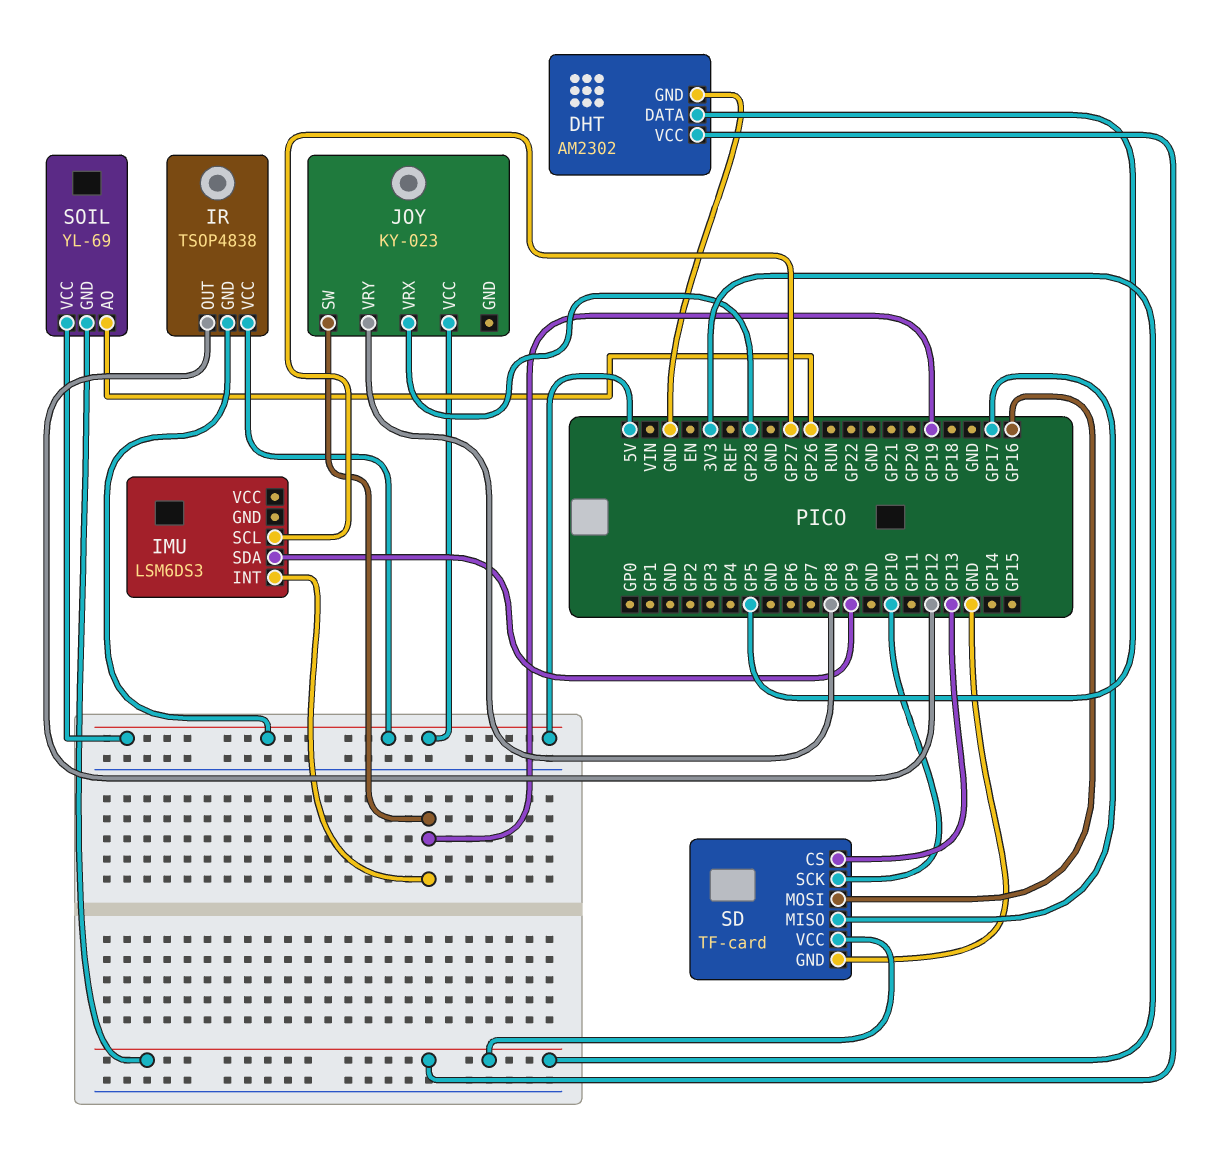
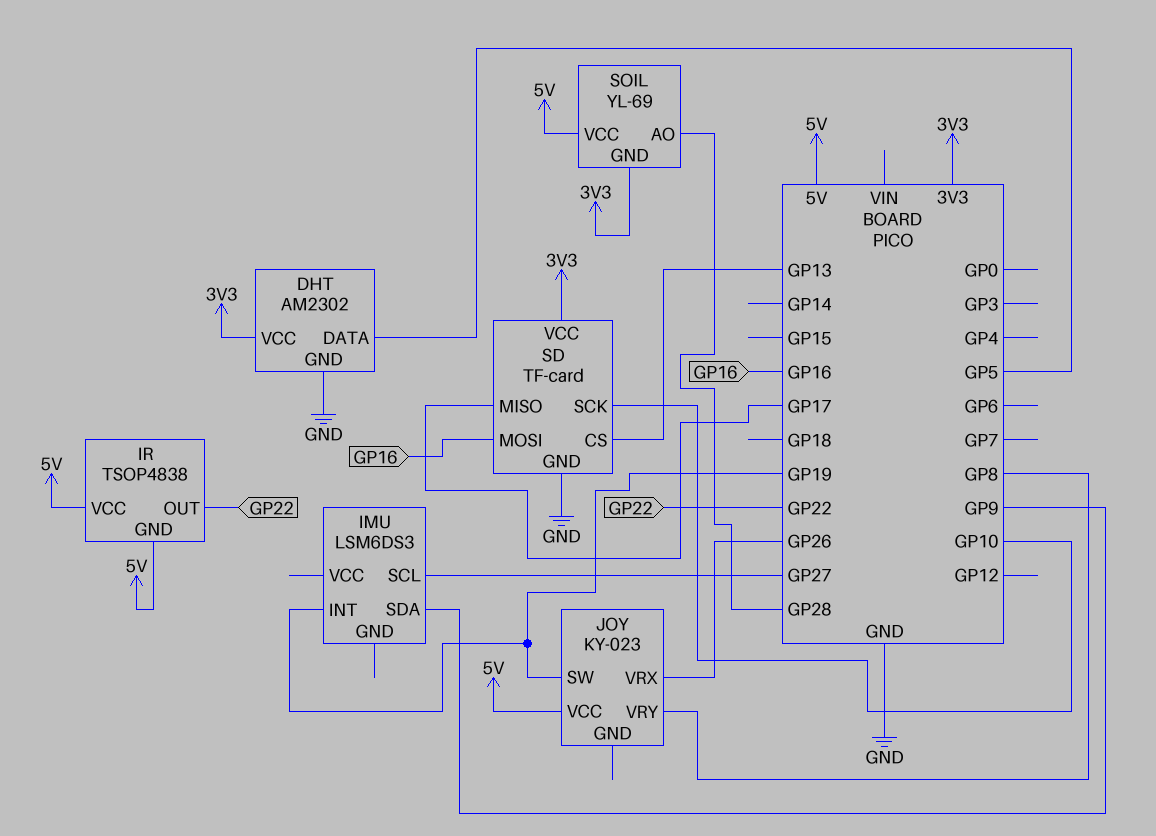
IR pin OUT: GP12 -> GP22
JOY pin VRX: GP28 -> GP26
SOIL pin AO: GP26 -> GP28

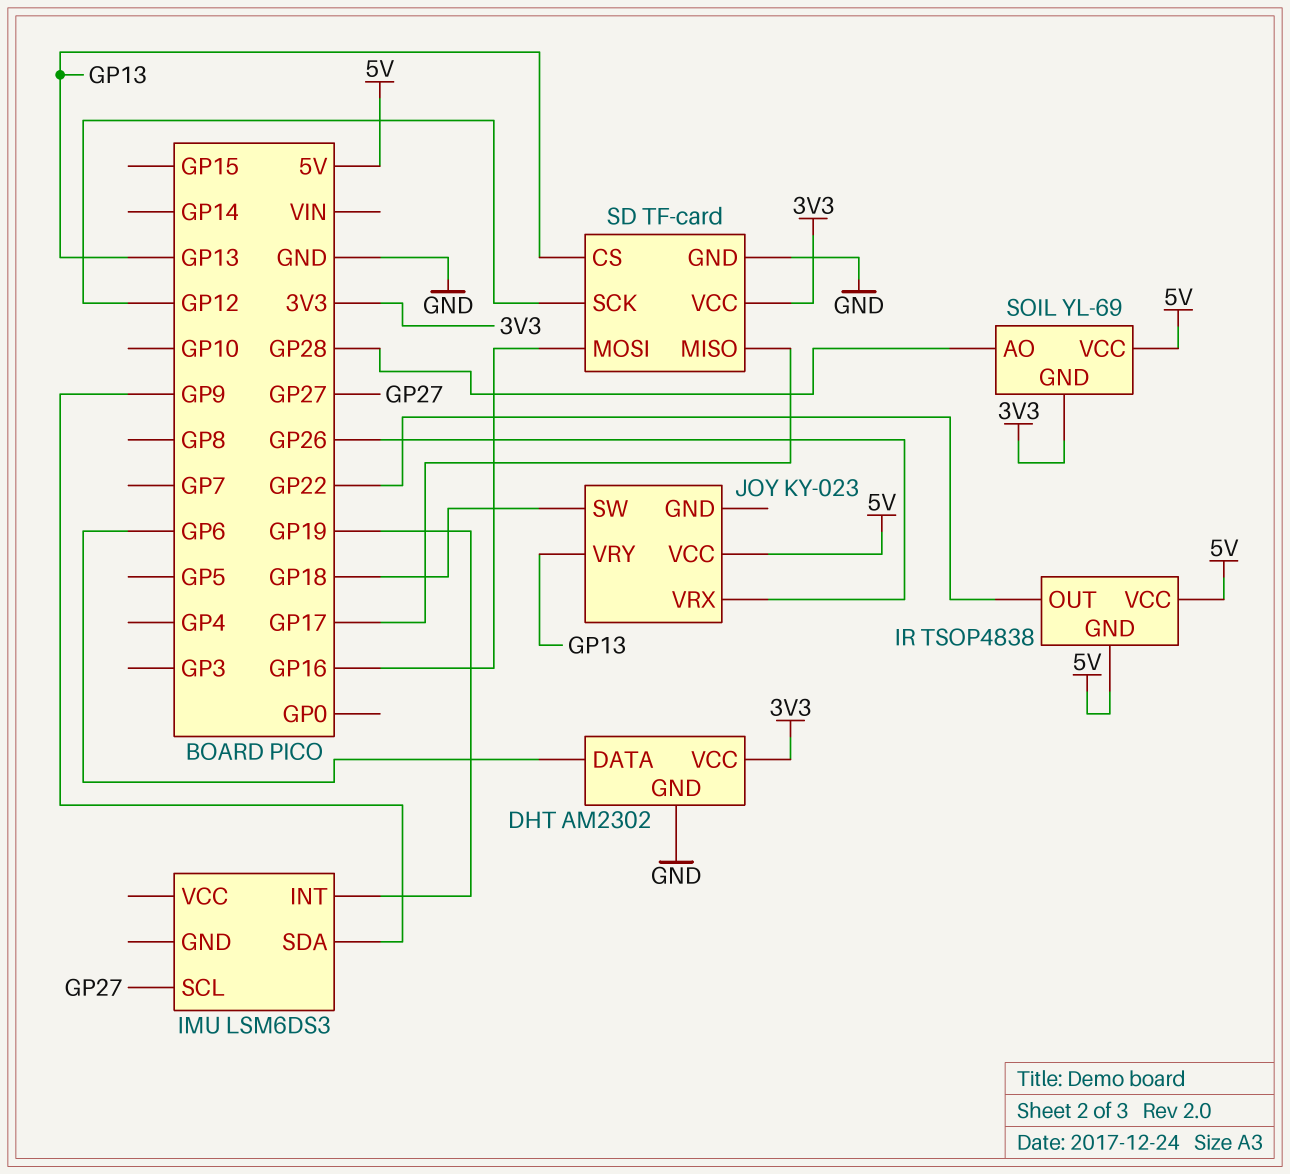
DHT pin DATA: GP5 -> GP6
JOY pin SW: GP19 -> GP18
JOY pin VRY: GP8 -> GP13
SD pin SCK: GP10 -> GP12

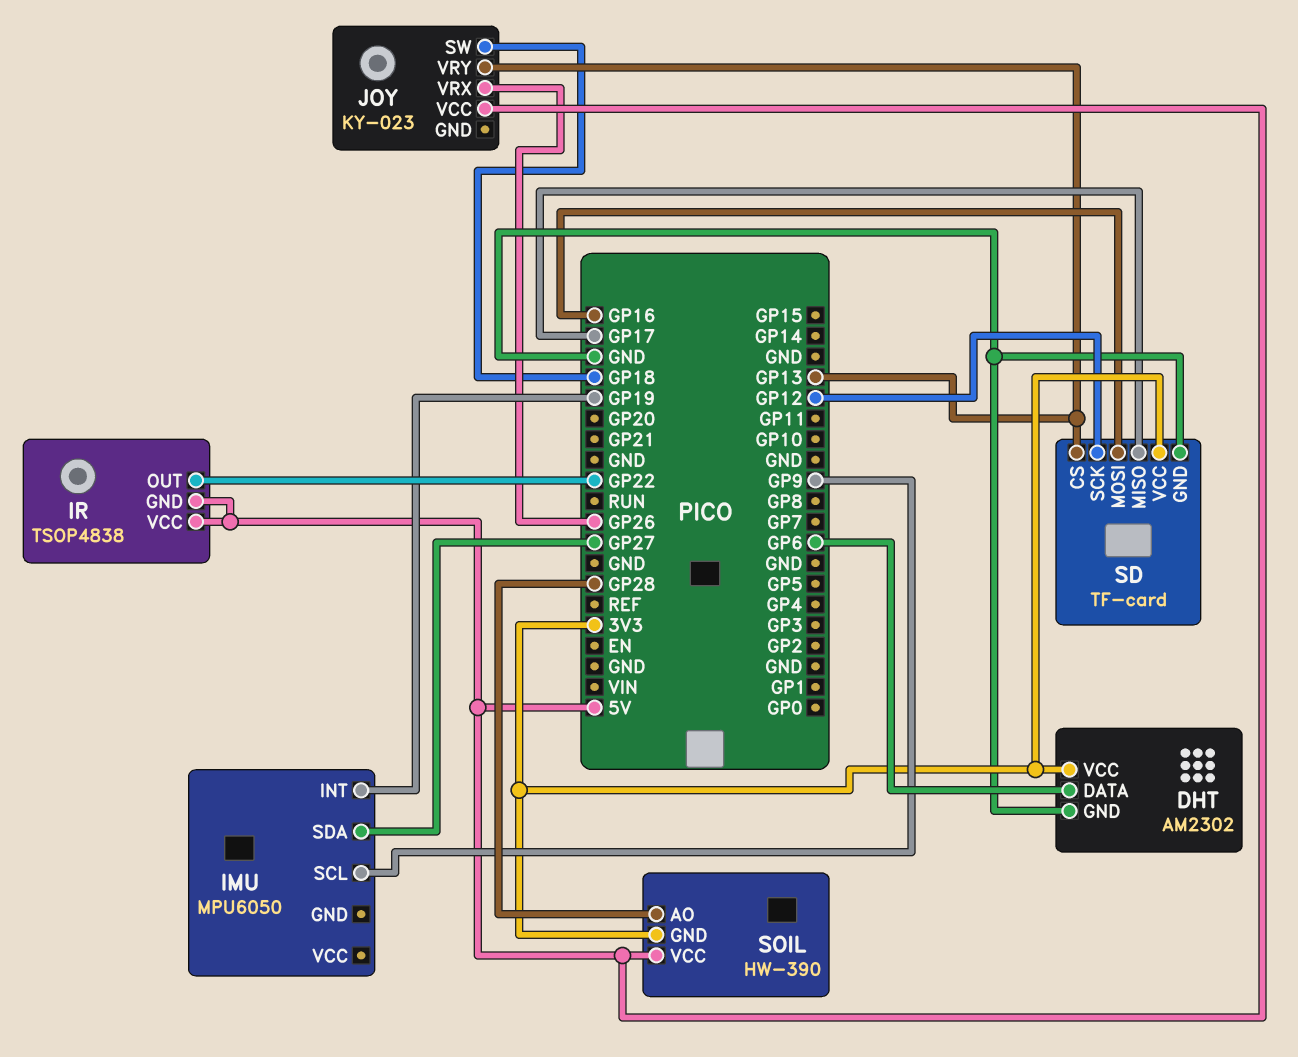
IMU: LSM6DS3 -> MPU6050
IMU pin SCL: GP27 -> GP9
IMU pin SDA: GP9 -> GP27
SOIL: YL-69 -> HW-390

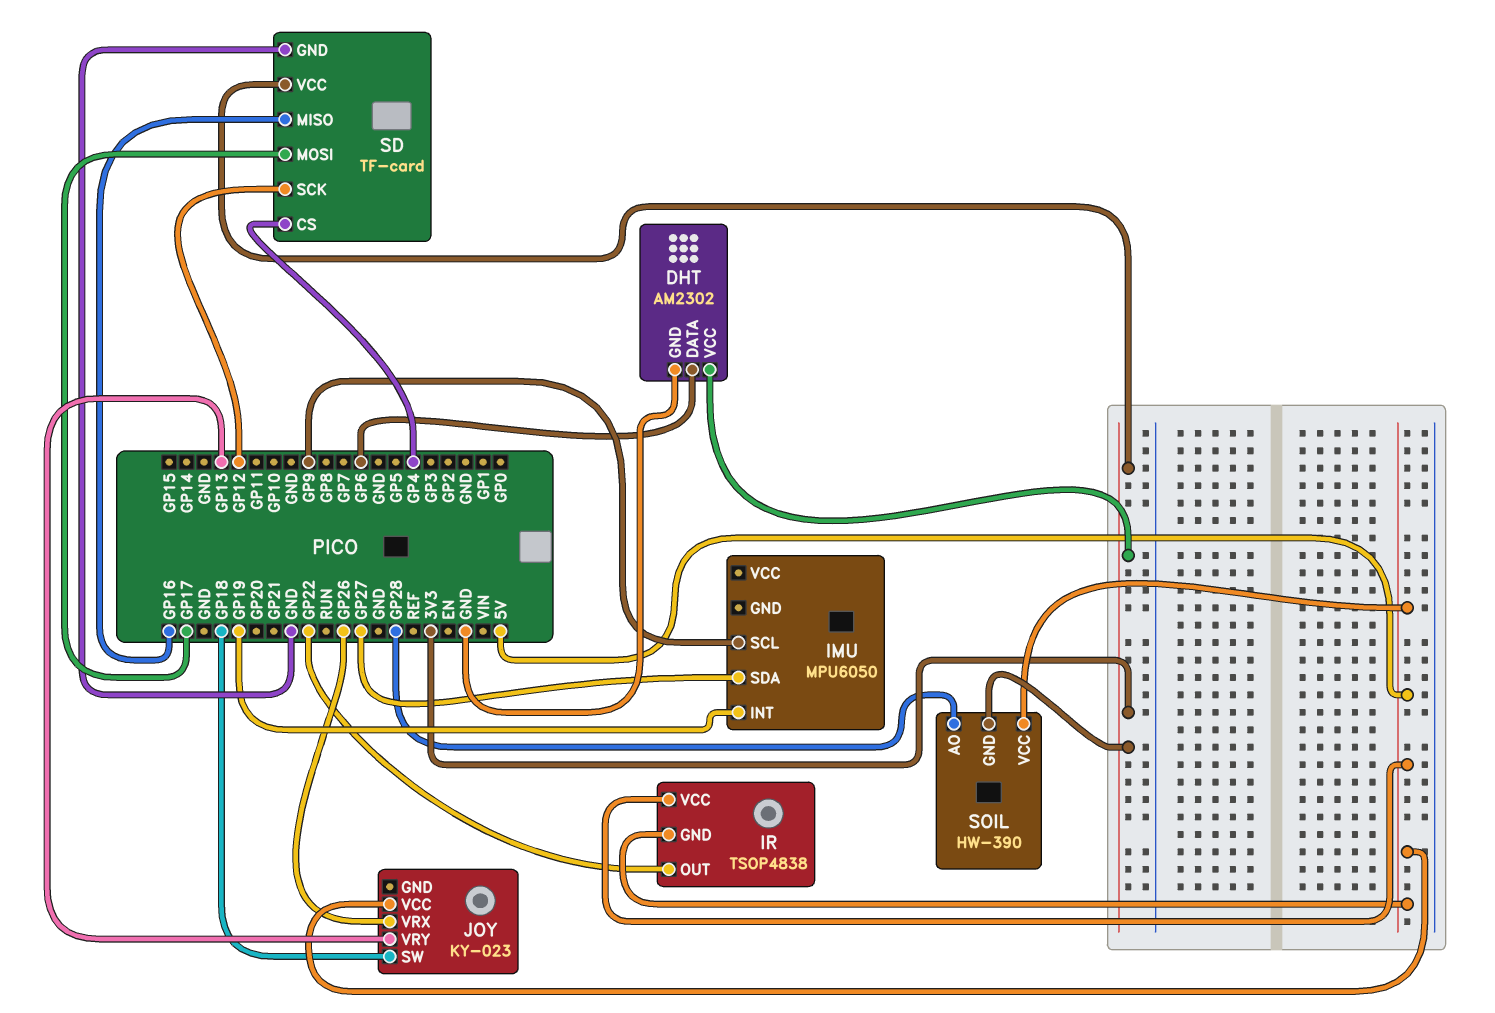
SD pin CS: GP13 -> GP4
SD pin MISO: GP17 -> GP16
SD pin MOSI: GP16 -> GP17

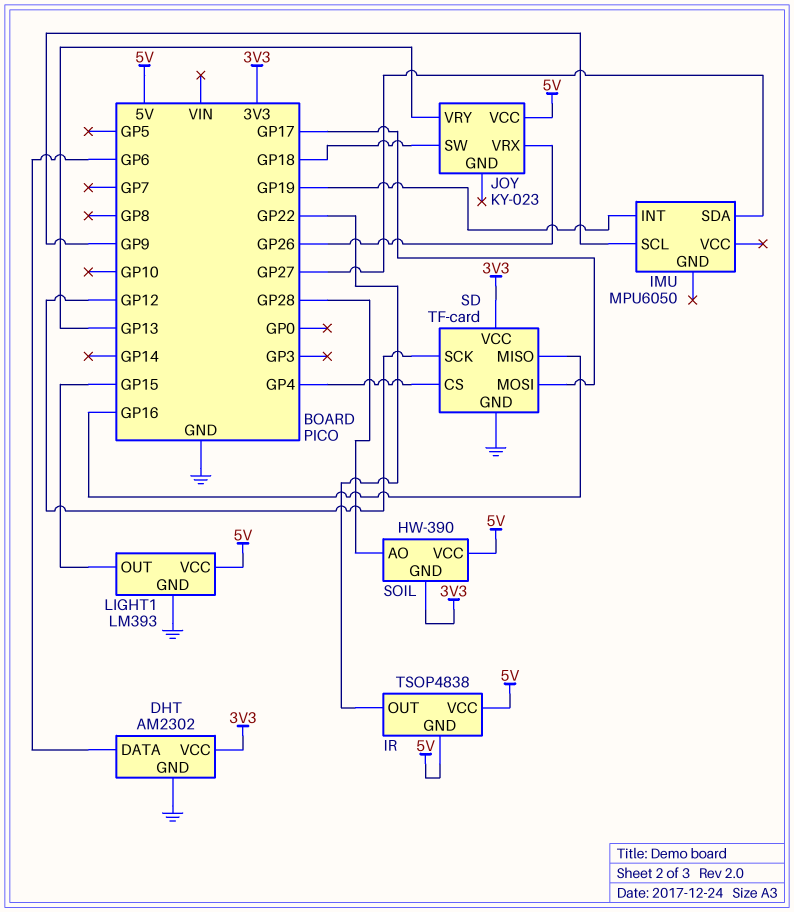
LIGHT1: none -> LM393
LIGHT1 pin GND: none -> GND
LIGHT1 pin OUT: none -> GP15
LIGHT1 pin VCC: none -> 5V

